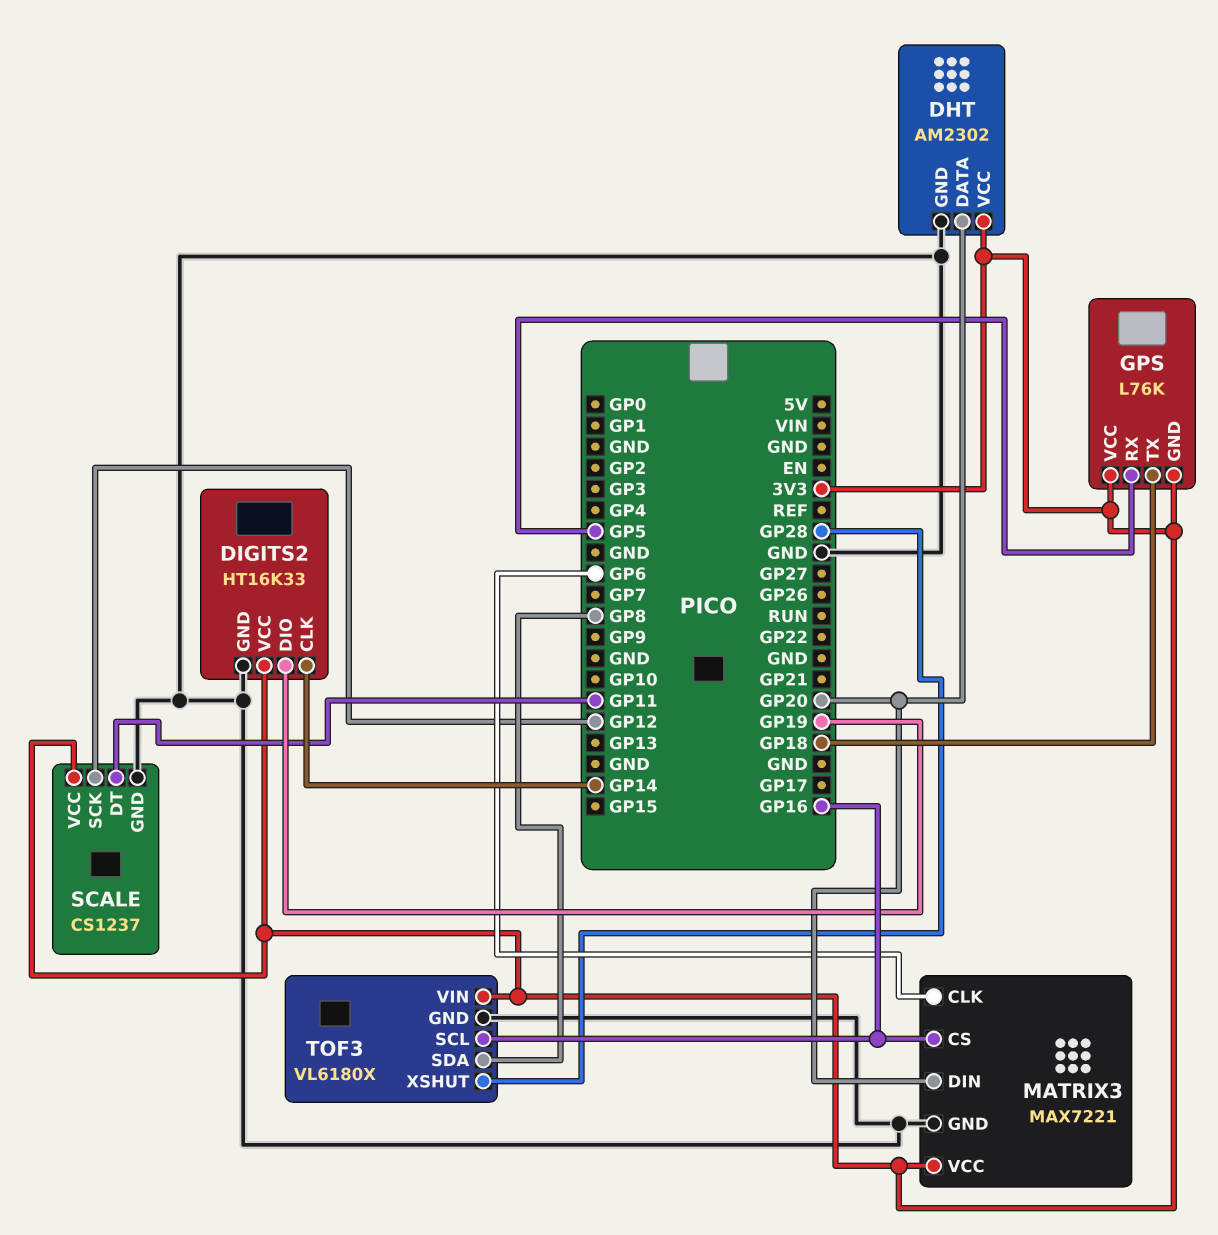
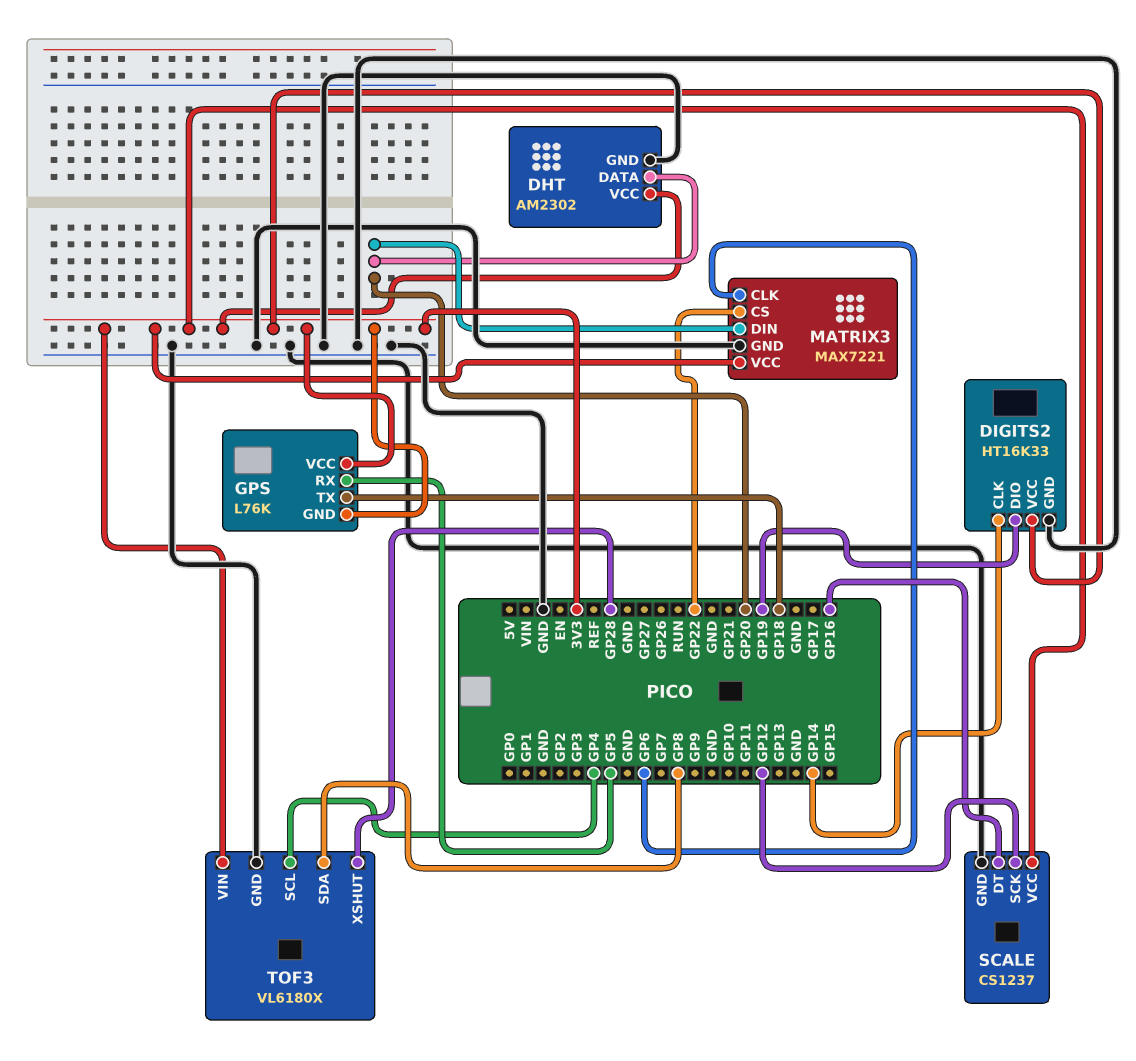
MATRIX3 pin CS: GP16 -> GP22
SCALE pin DT: GP11 -> GP16
TOF3 pin SCL: GP16 -> GP4

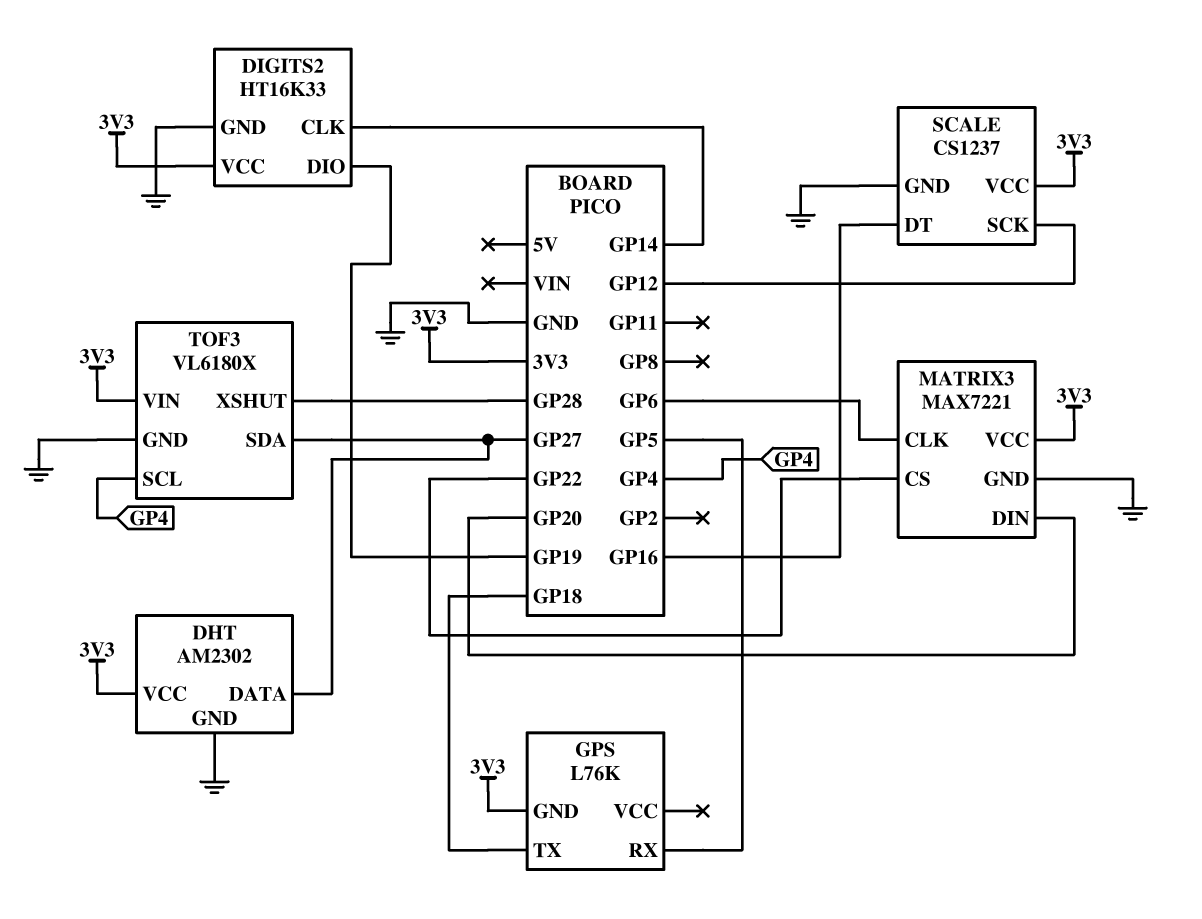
DHT pin DATA: GP20 -> GP27
GPS pin VCC: 3V3 -> none
TOF3 pin SDA: GP8 -> GP27

